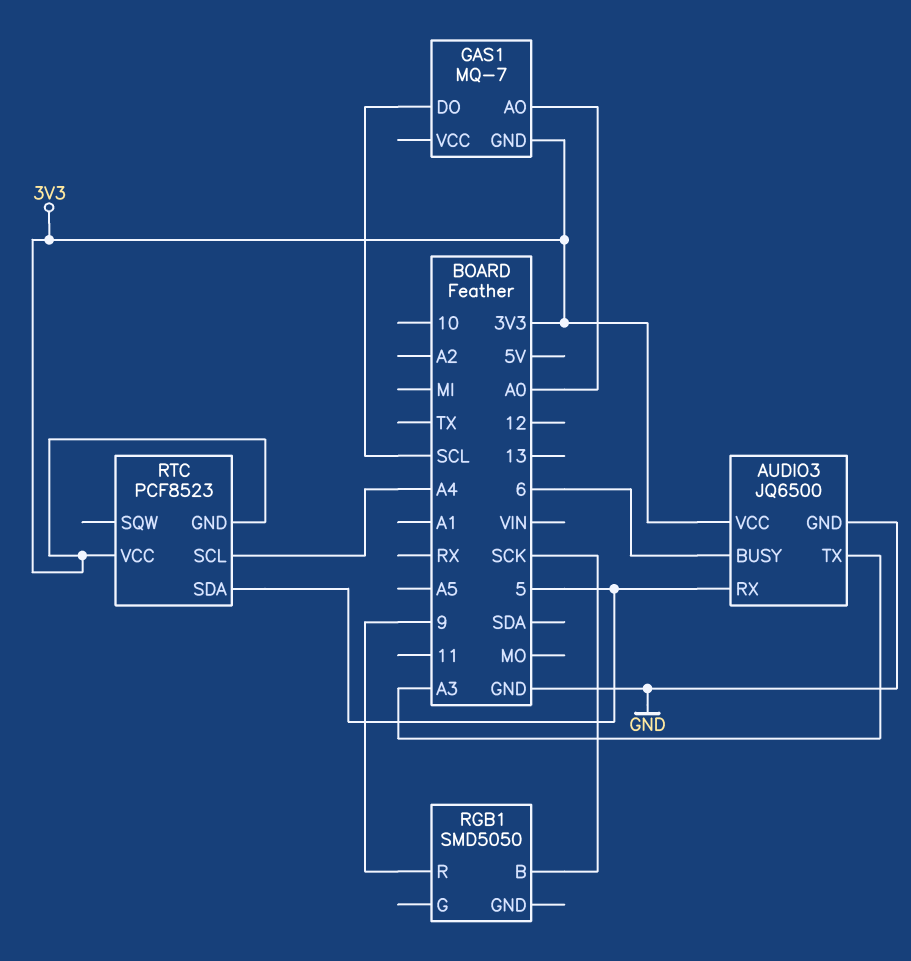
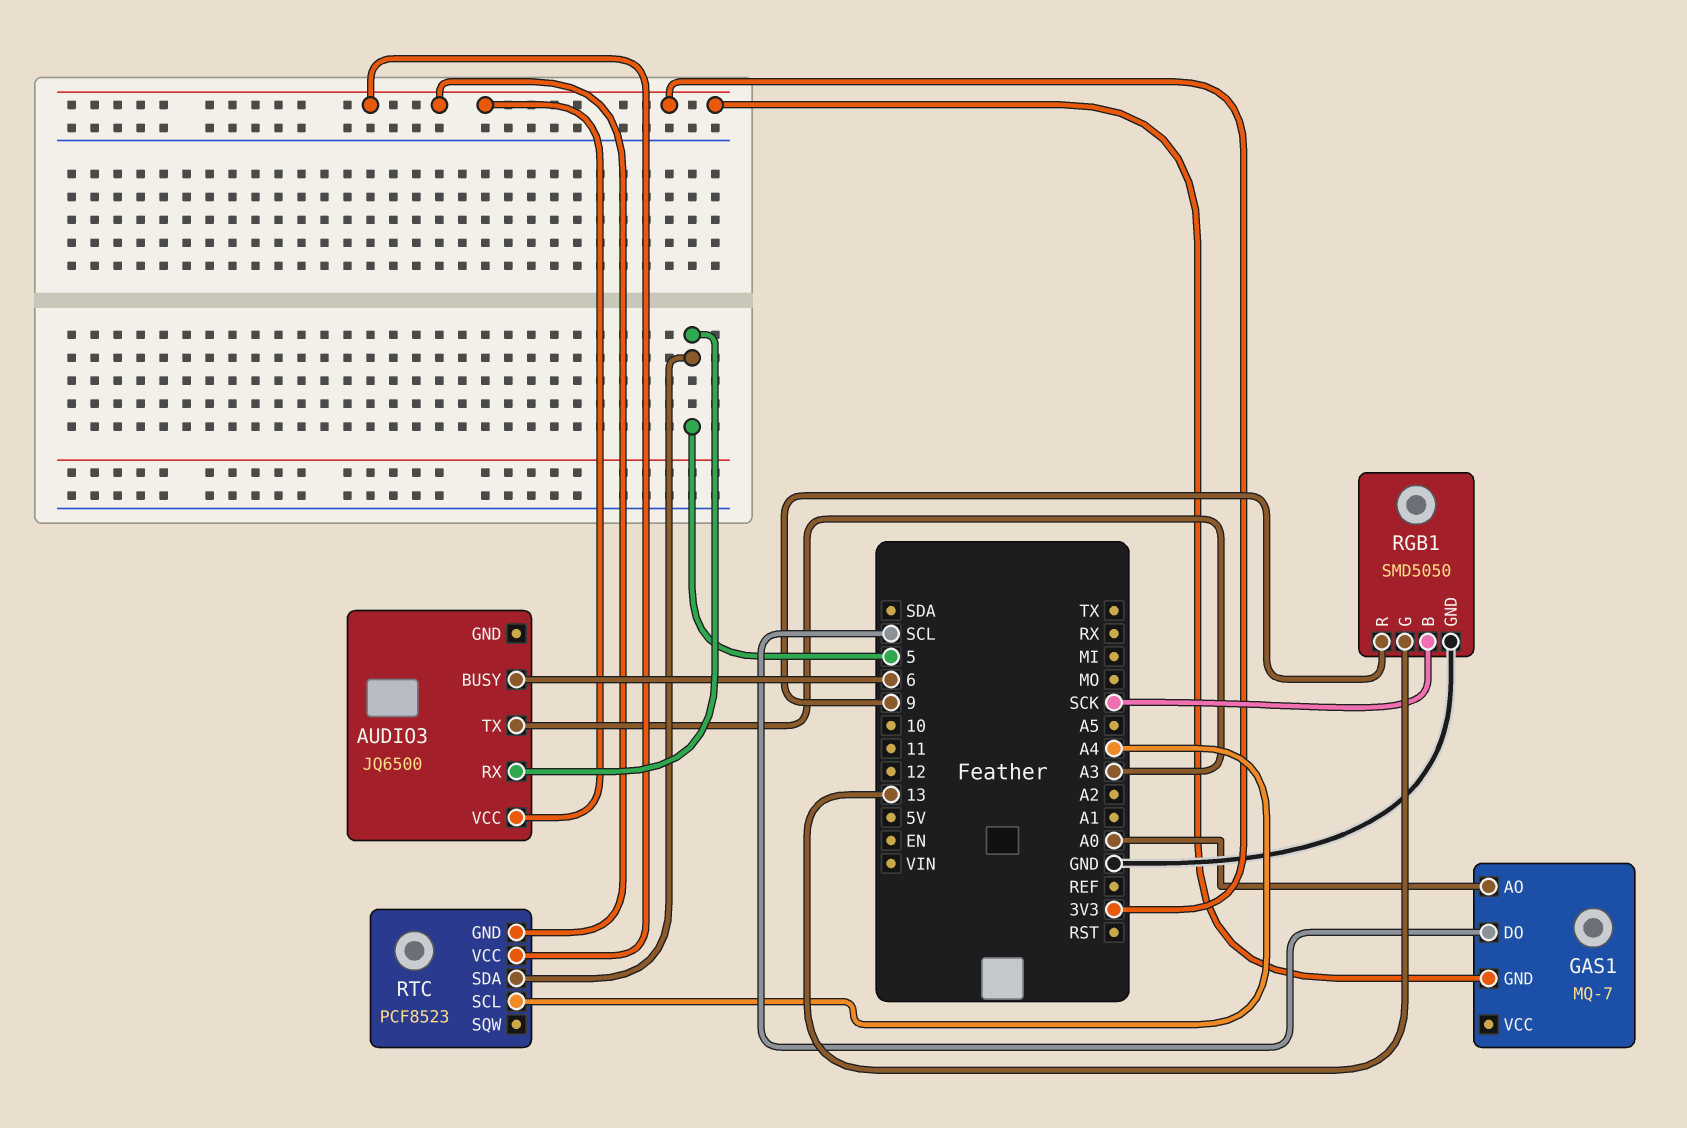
AUDIO3 pin GND: GND -> none
RGB1 pin G: none -> 13
RGB1 pin GND: none -> GND

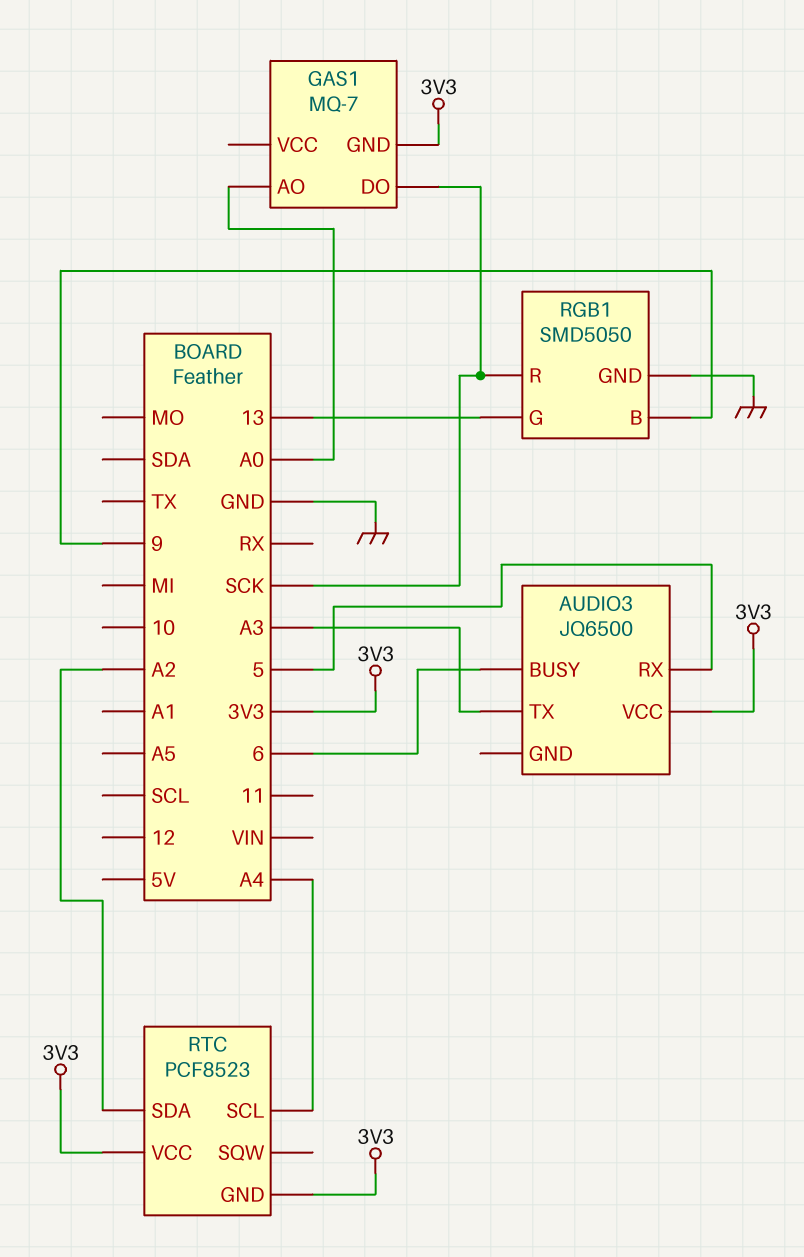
GAS1 pin DO: SCL -> SCK
RGB1 pin B: SCK -> 9
RGB1 pin R: 9 -> SCK
RTC pin SDA: 5 -> A2

